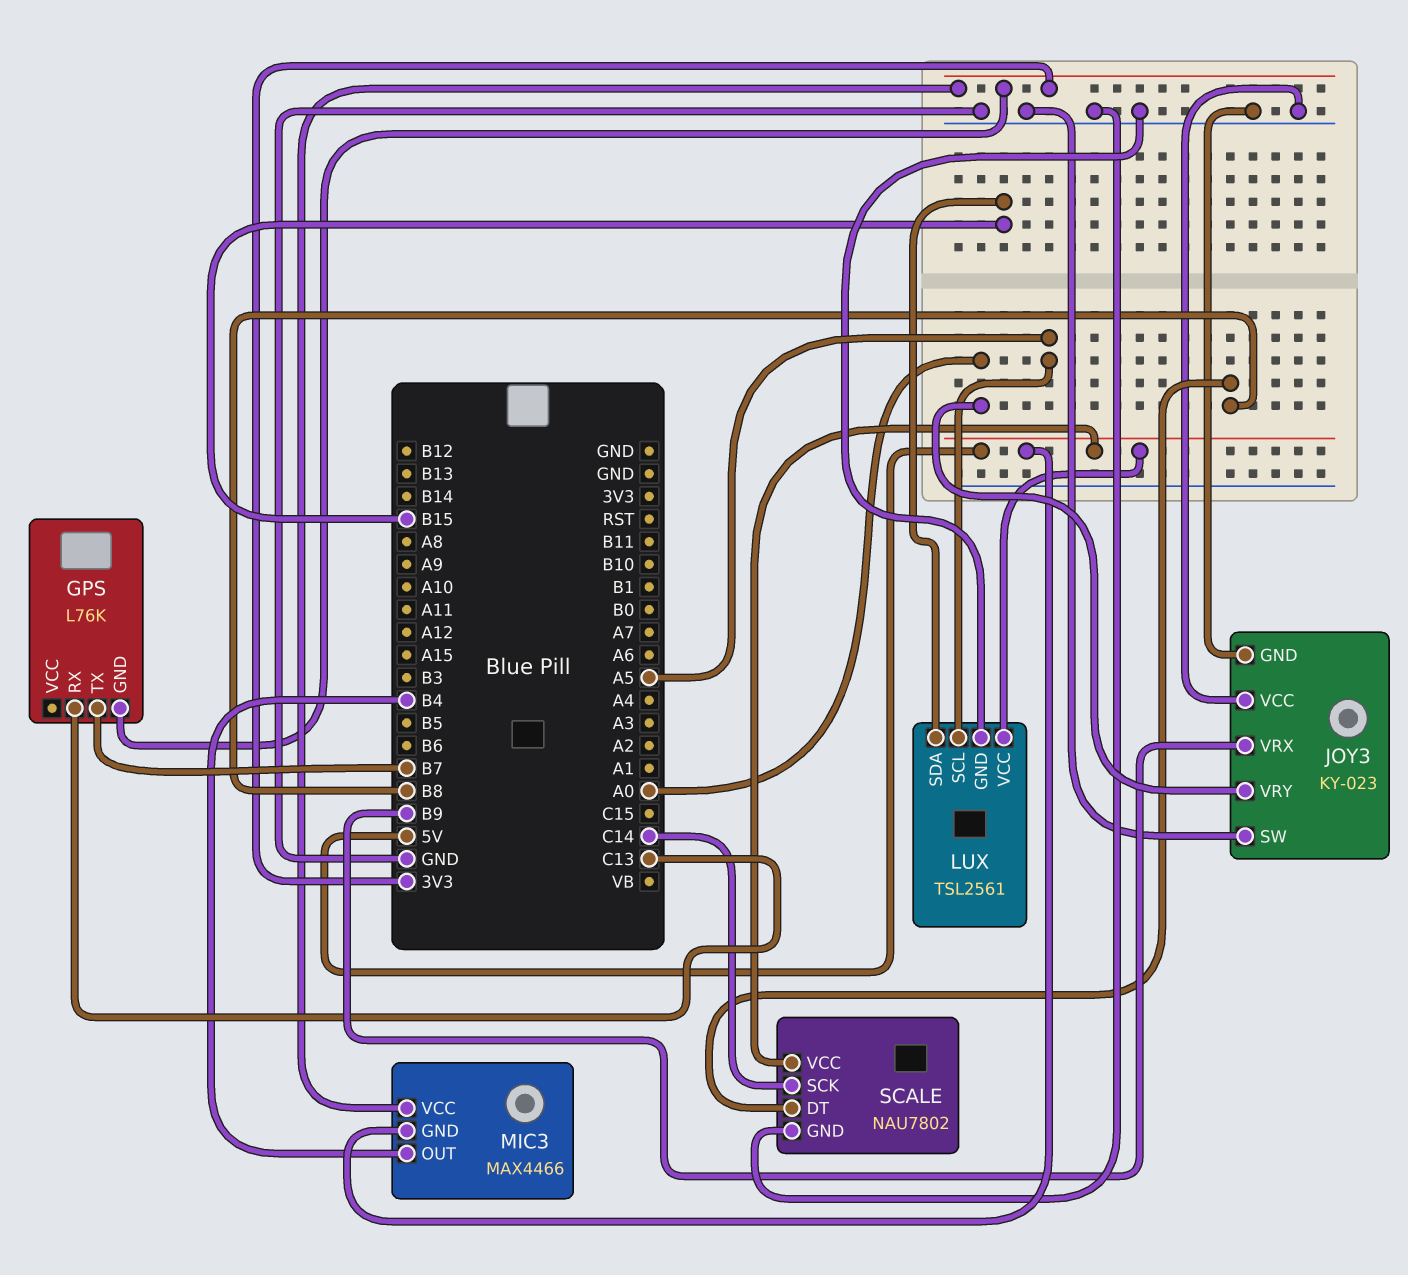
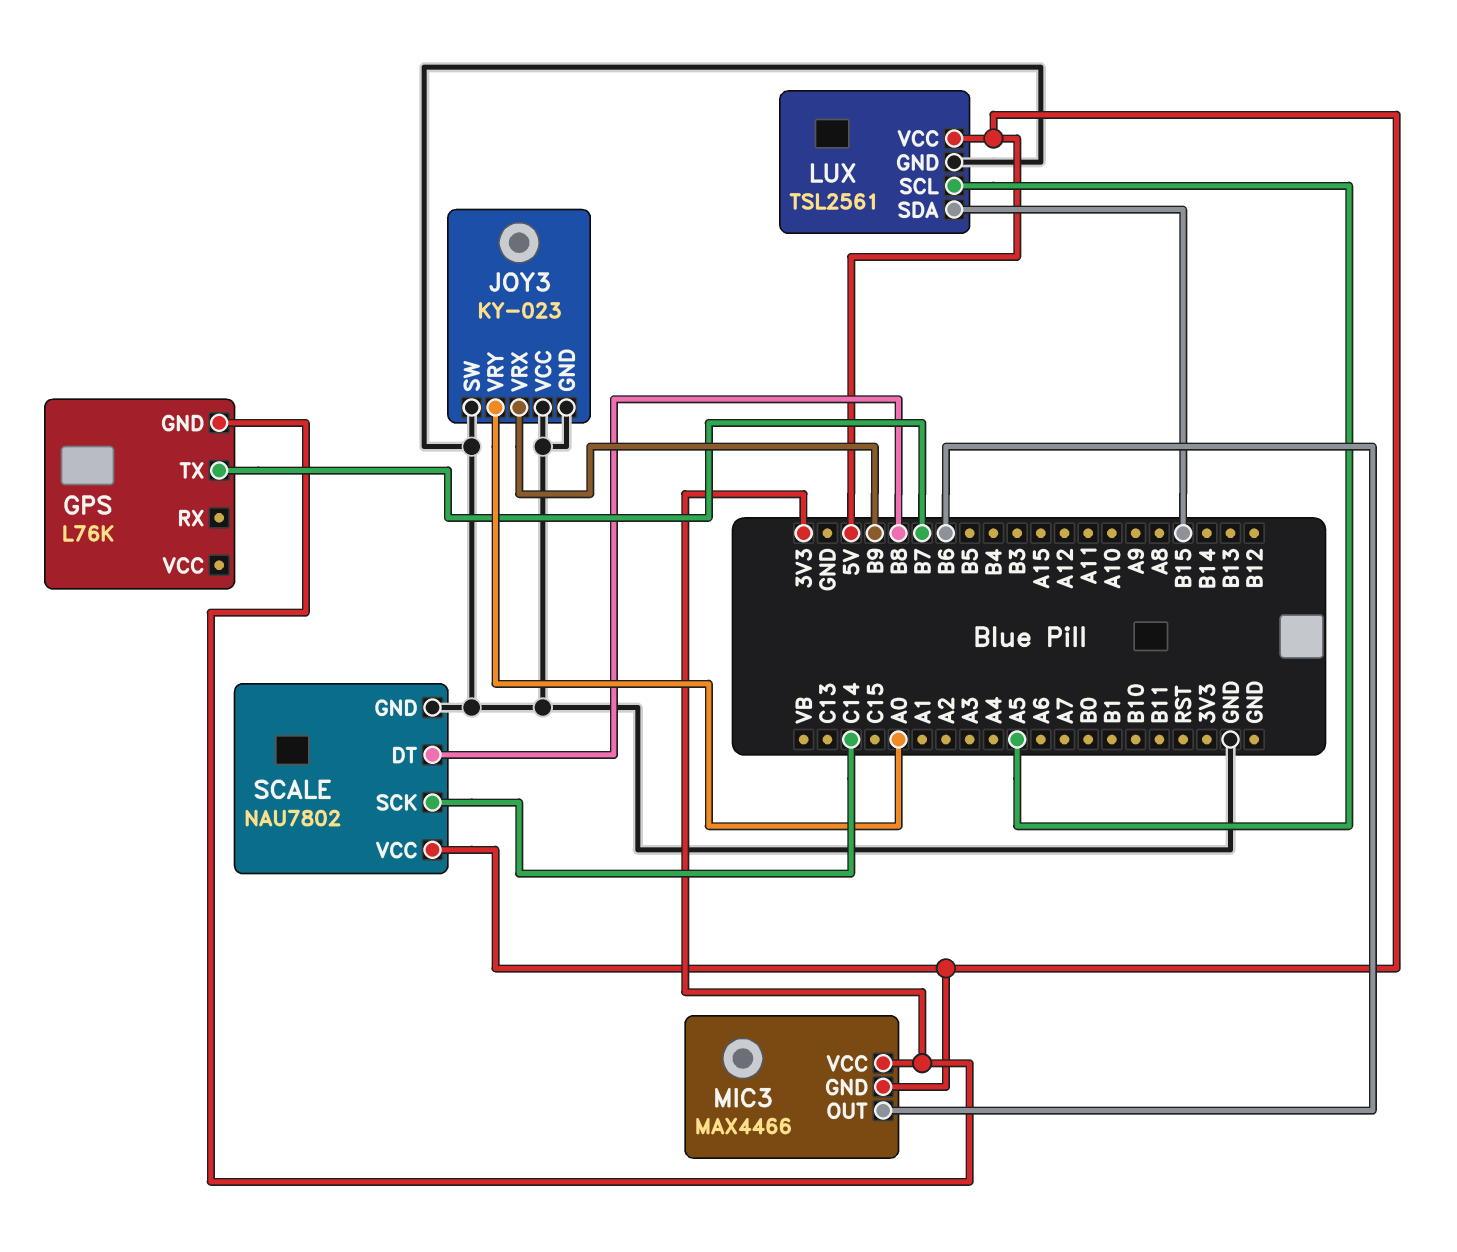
GPS pin RX: C13 -> none
MIC3 pin OUT: B4 -> B6

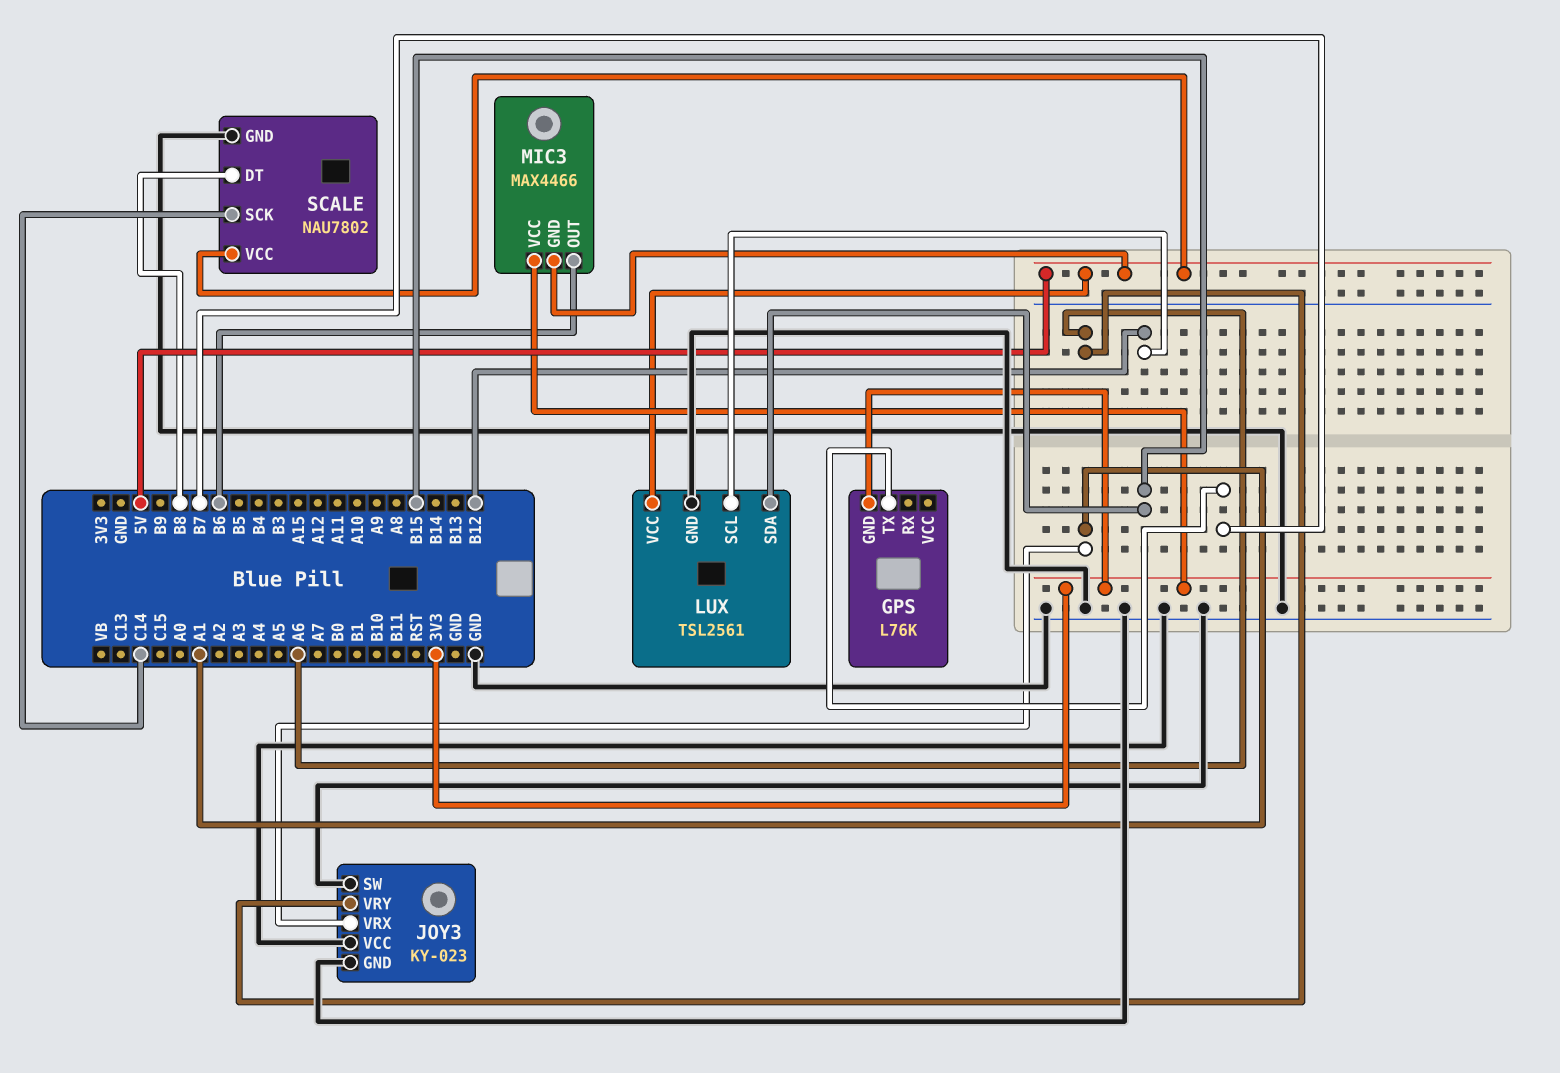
JOY3 pin VRX: B9 -> A1
JOY3 pin VRY: A0 -> A6
LUX pin SCL: A5 -> B12

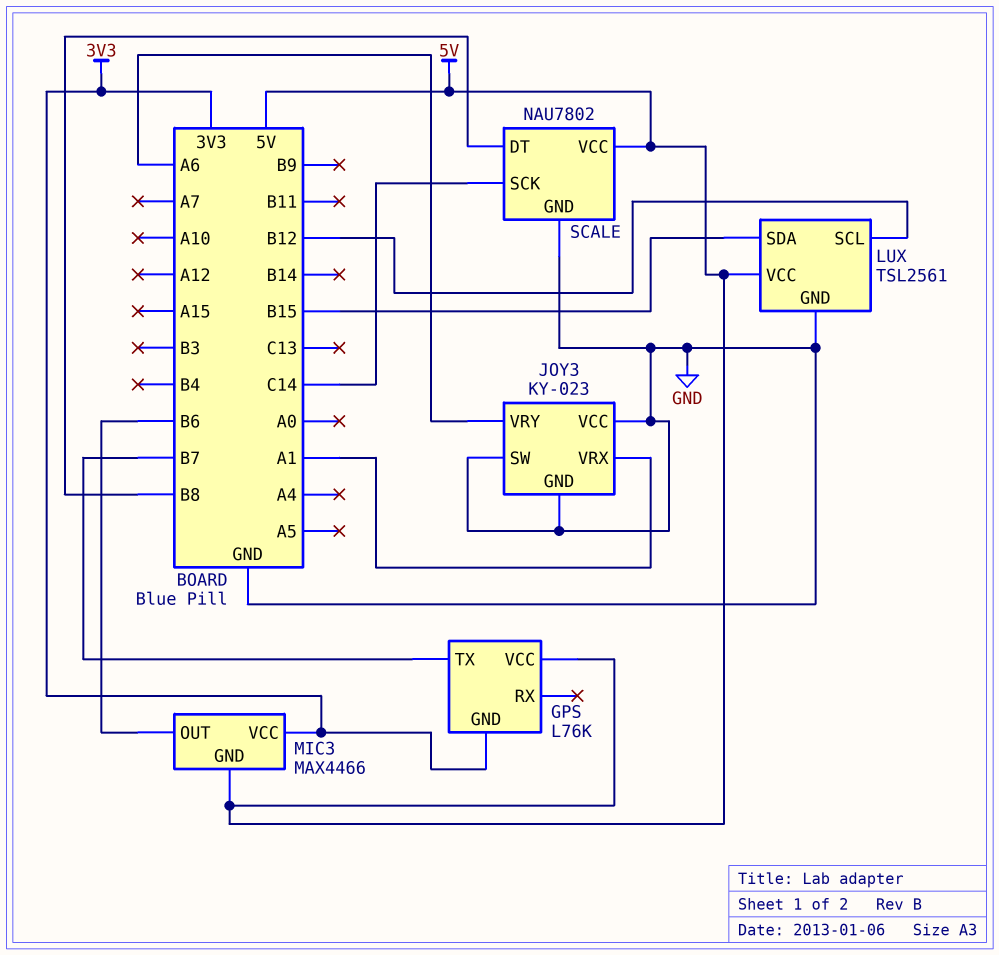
GPS pin VCC: none -> 5V

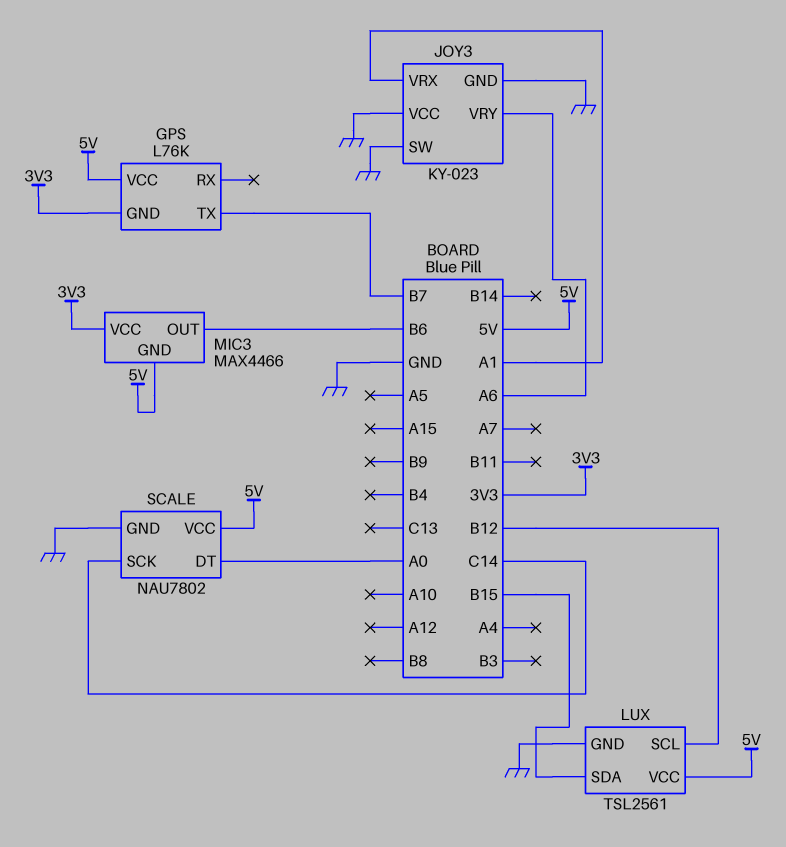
SCALE pin DT: B8 -> A0

